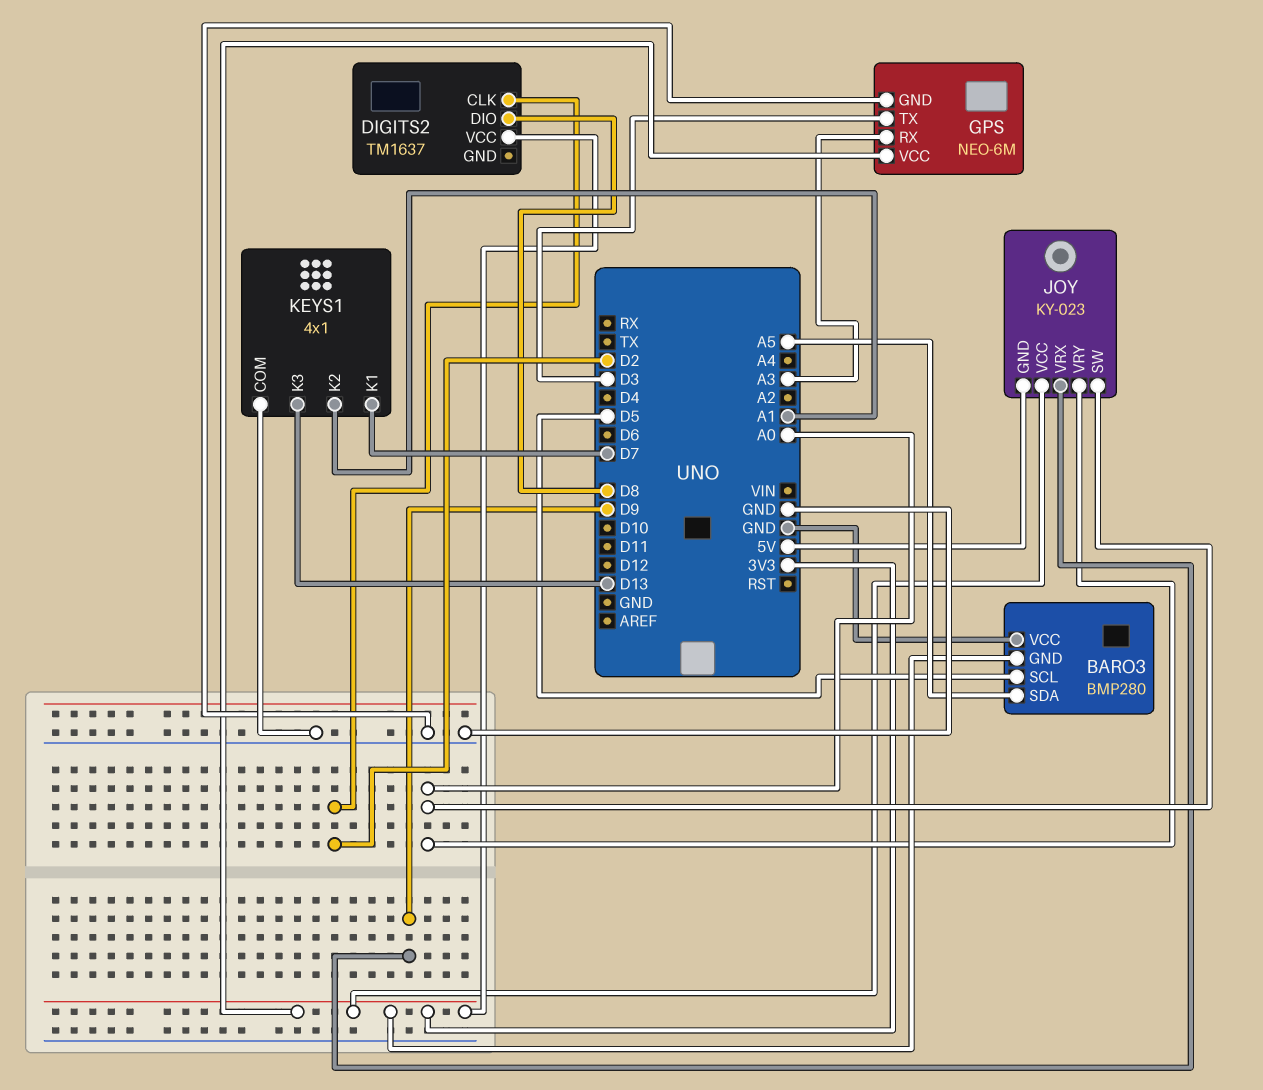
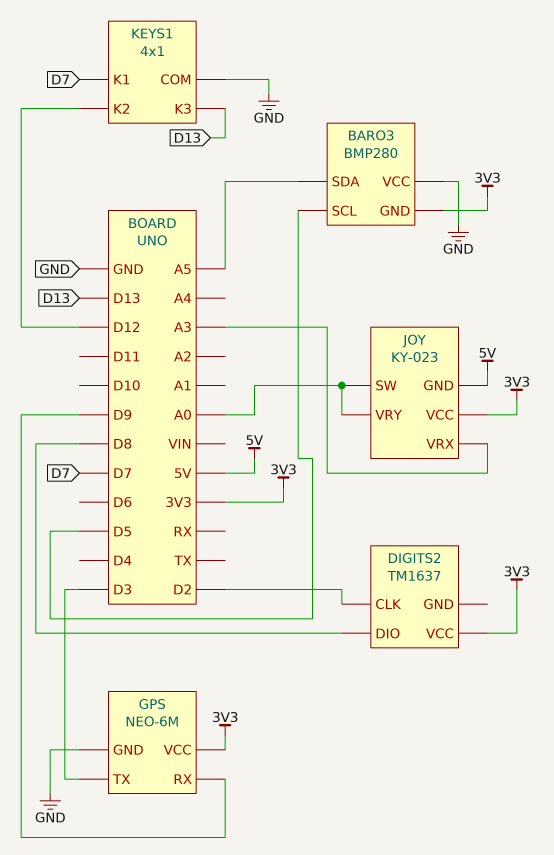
GPS pin RX: A3 -> D9
JOY pin VRX: D9 -> A3
KEYS1 pin K2: A1 -> D12

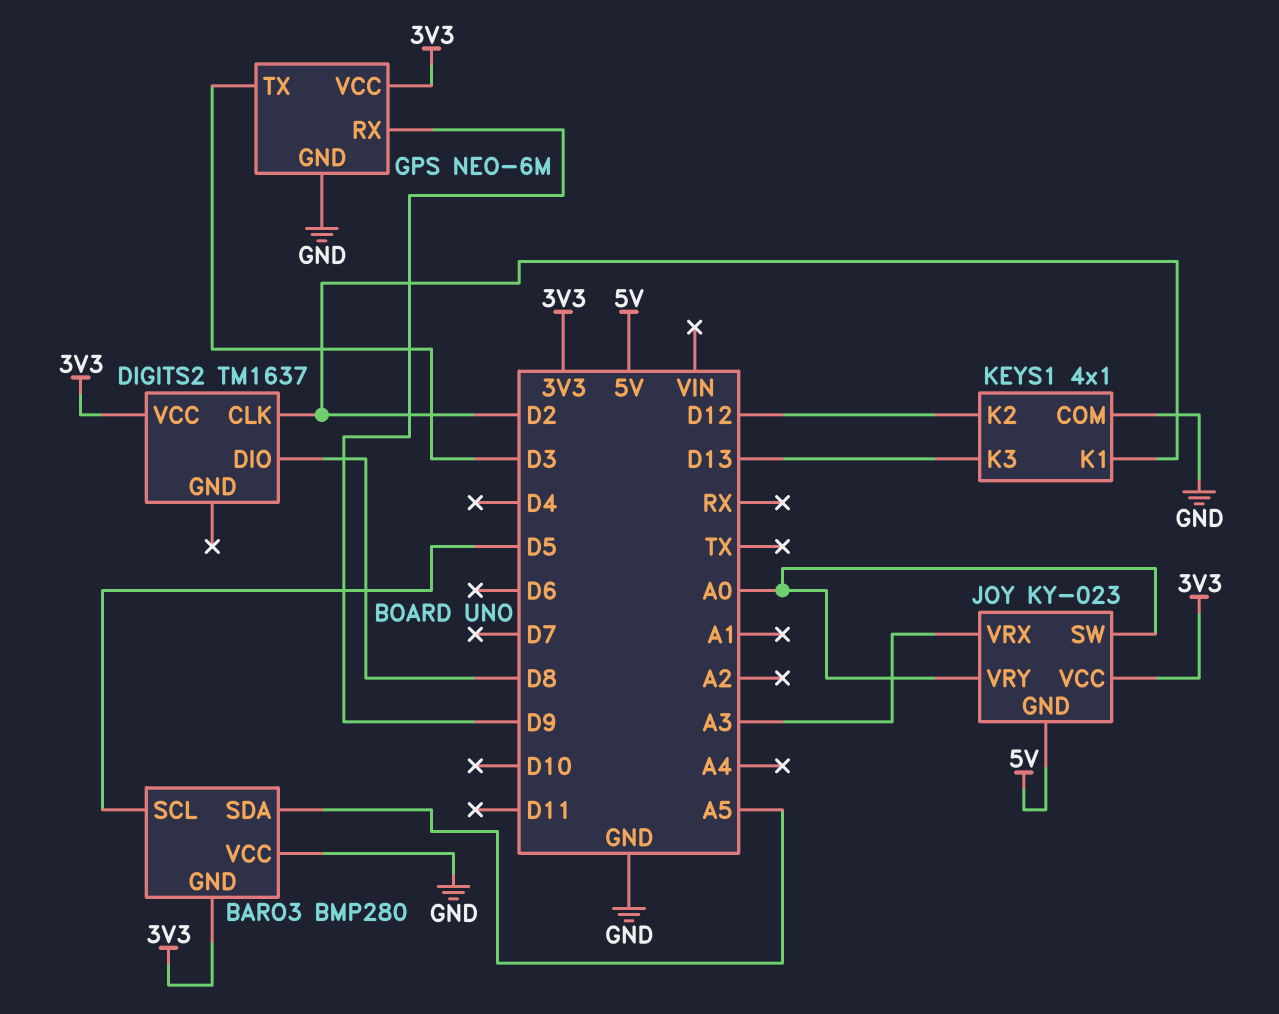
KEYS1 pin K1: D7 -> D2

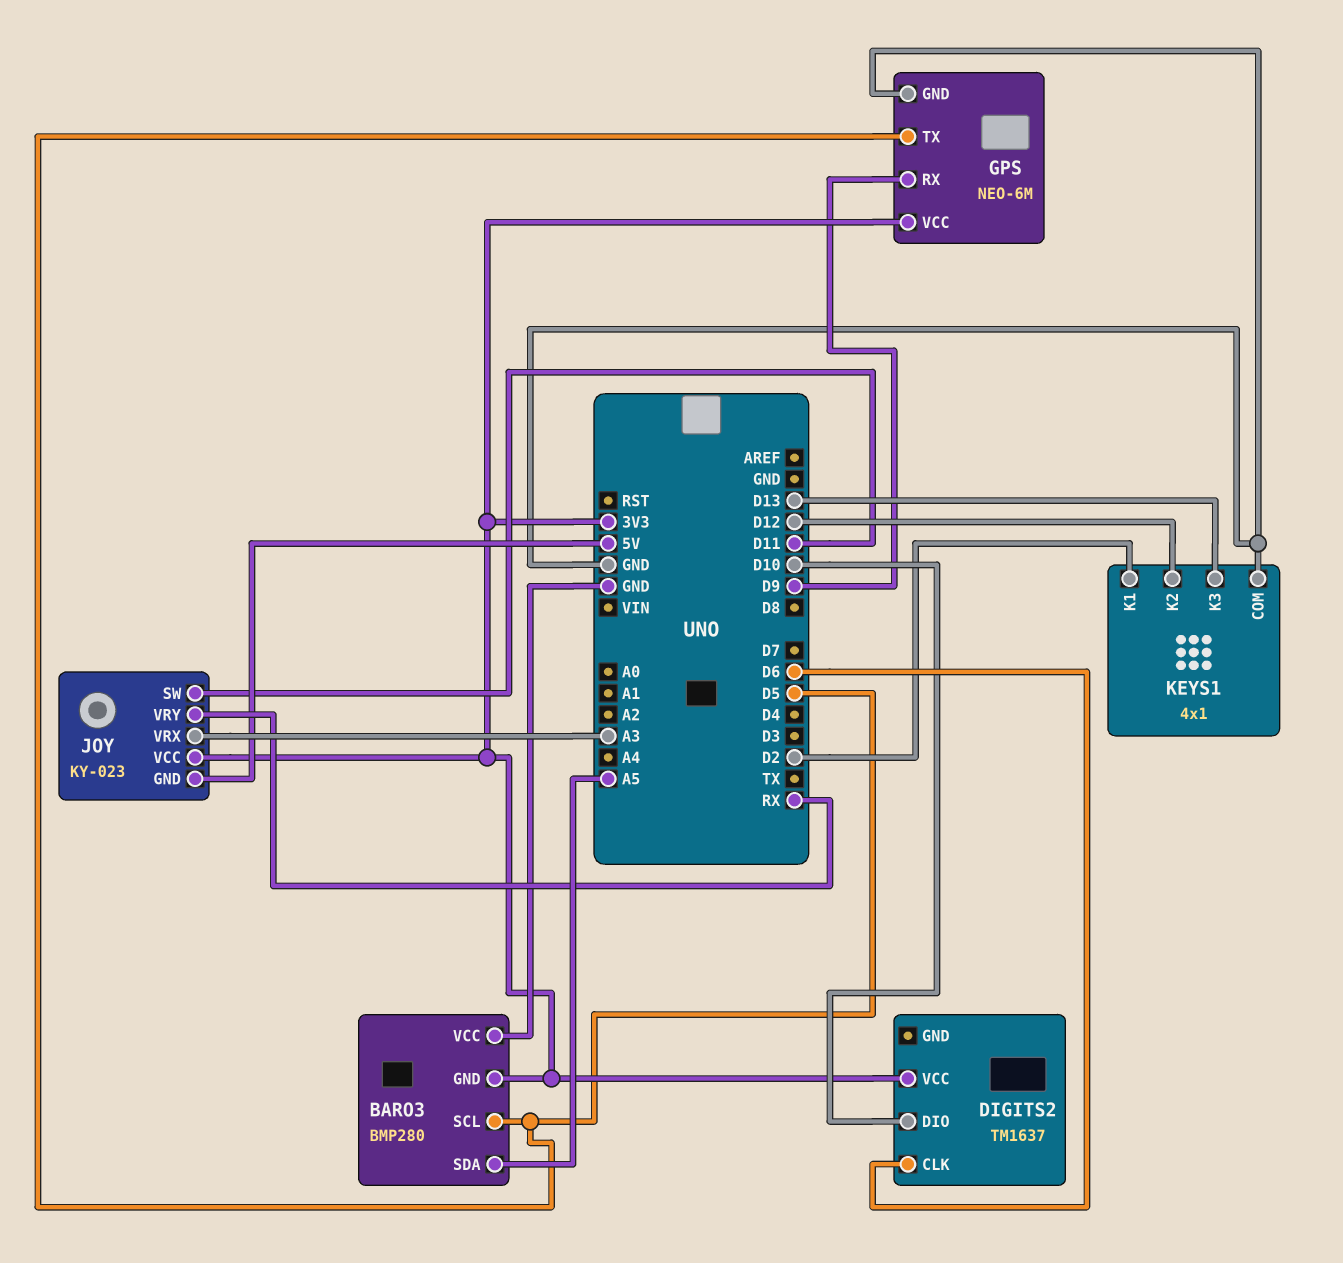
DIGITS2 pin CLK: D2 -> D6
DIGITS2 pin DIO: D8 -> D10
GPS pin TX: D3 -> D5
JOY pin SW: A0 -> D11
JOY pin VRY: A0 -> RX

